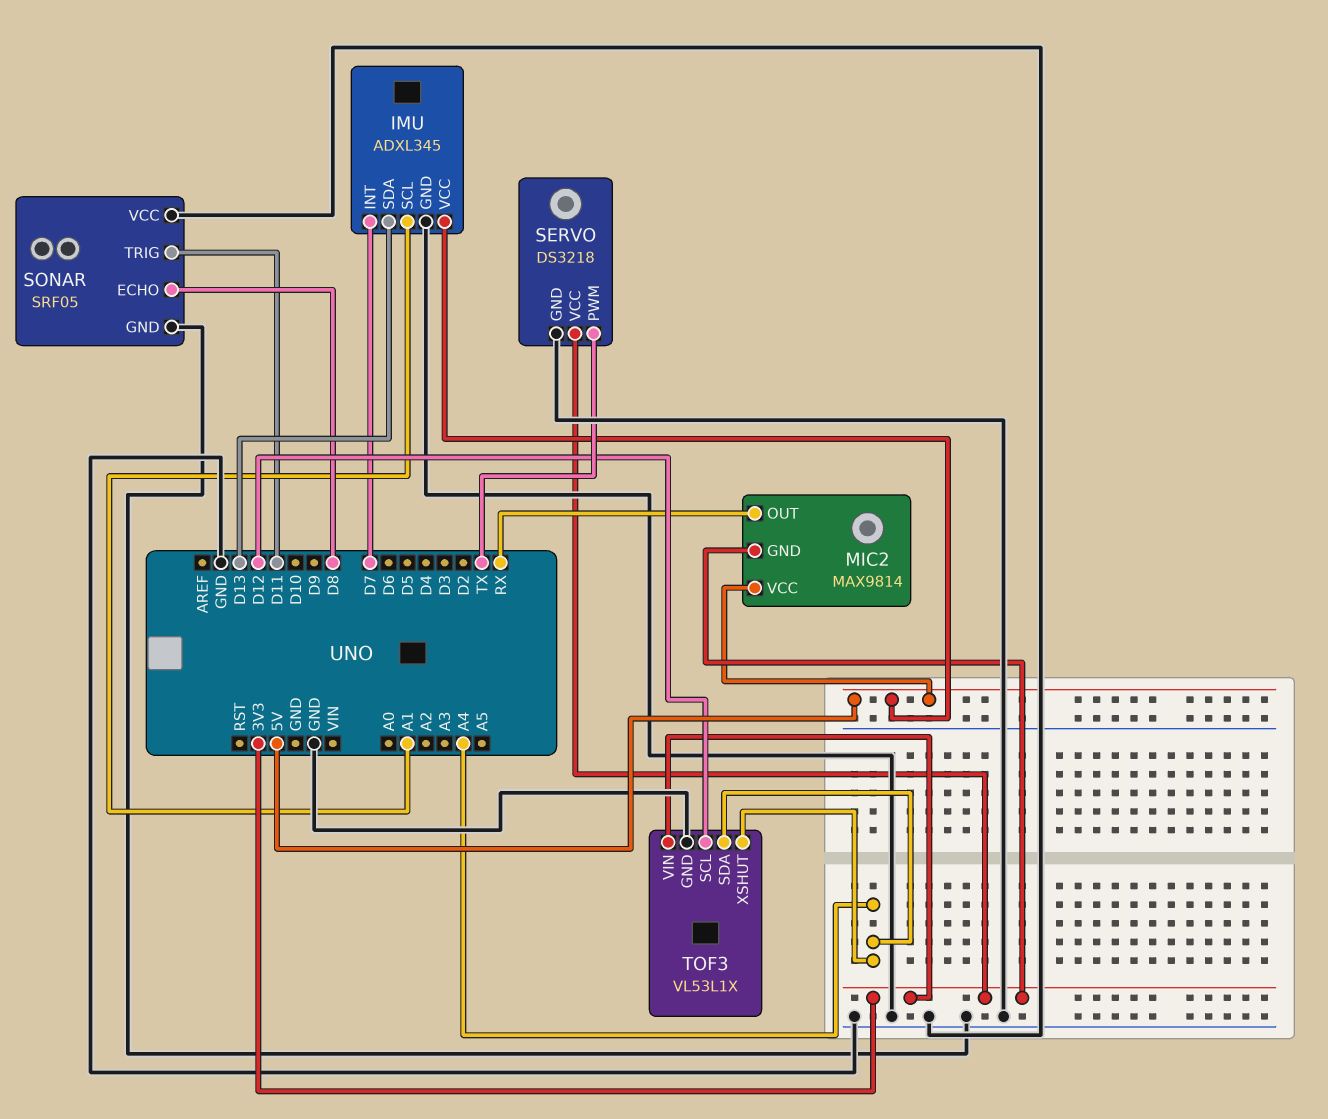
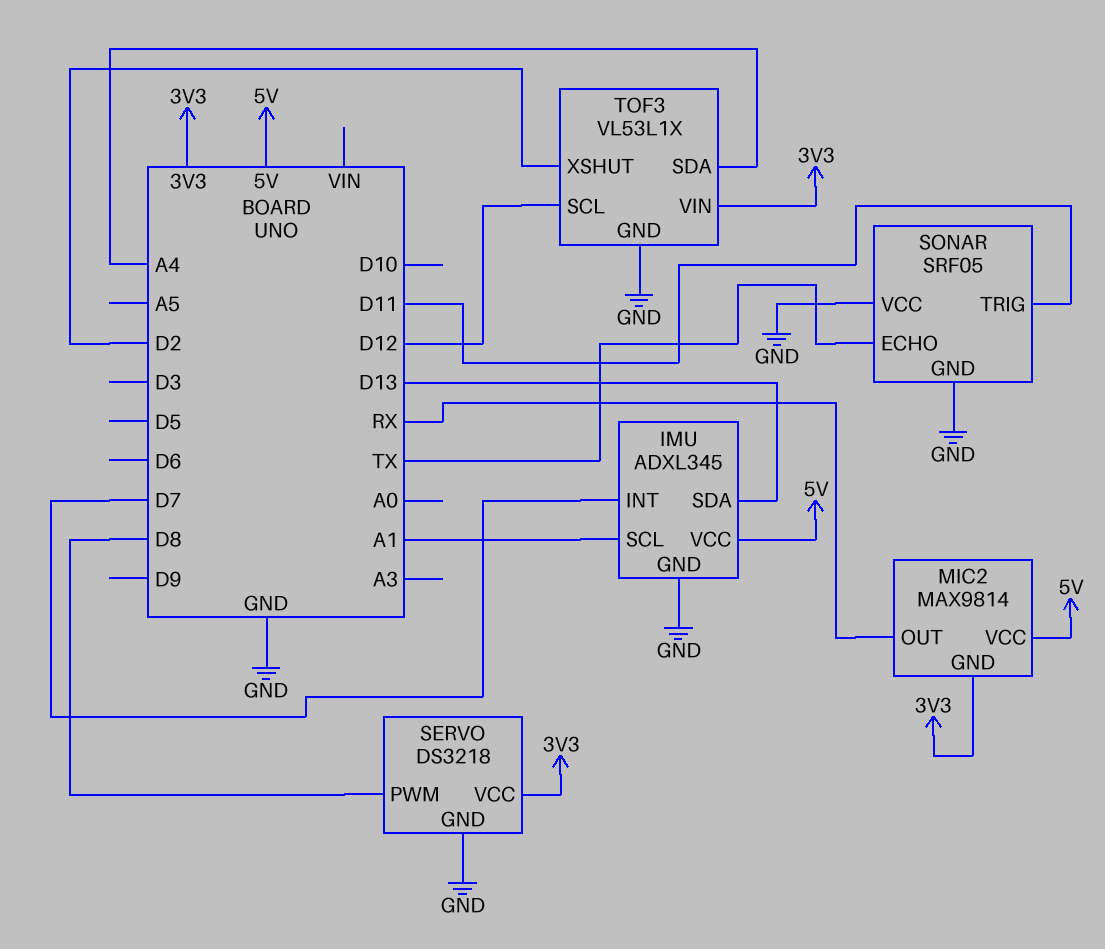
SERVO pin PWM: TX -> D8
SONAR pin ECHO: D8 -> TX
TOF3 pin XSHUT: A4 -> D2

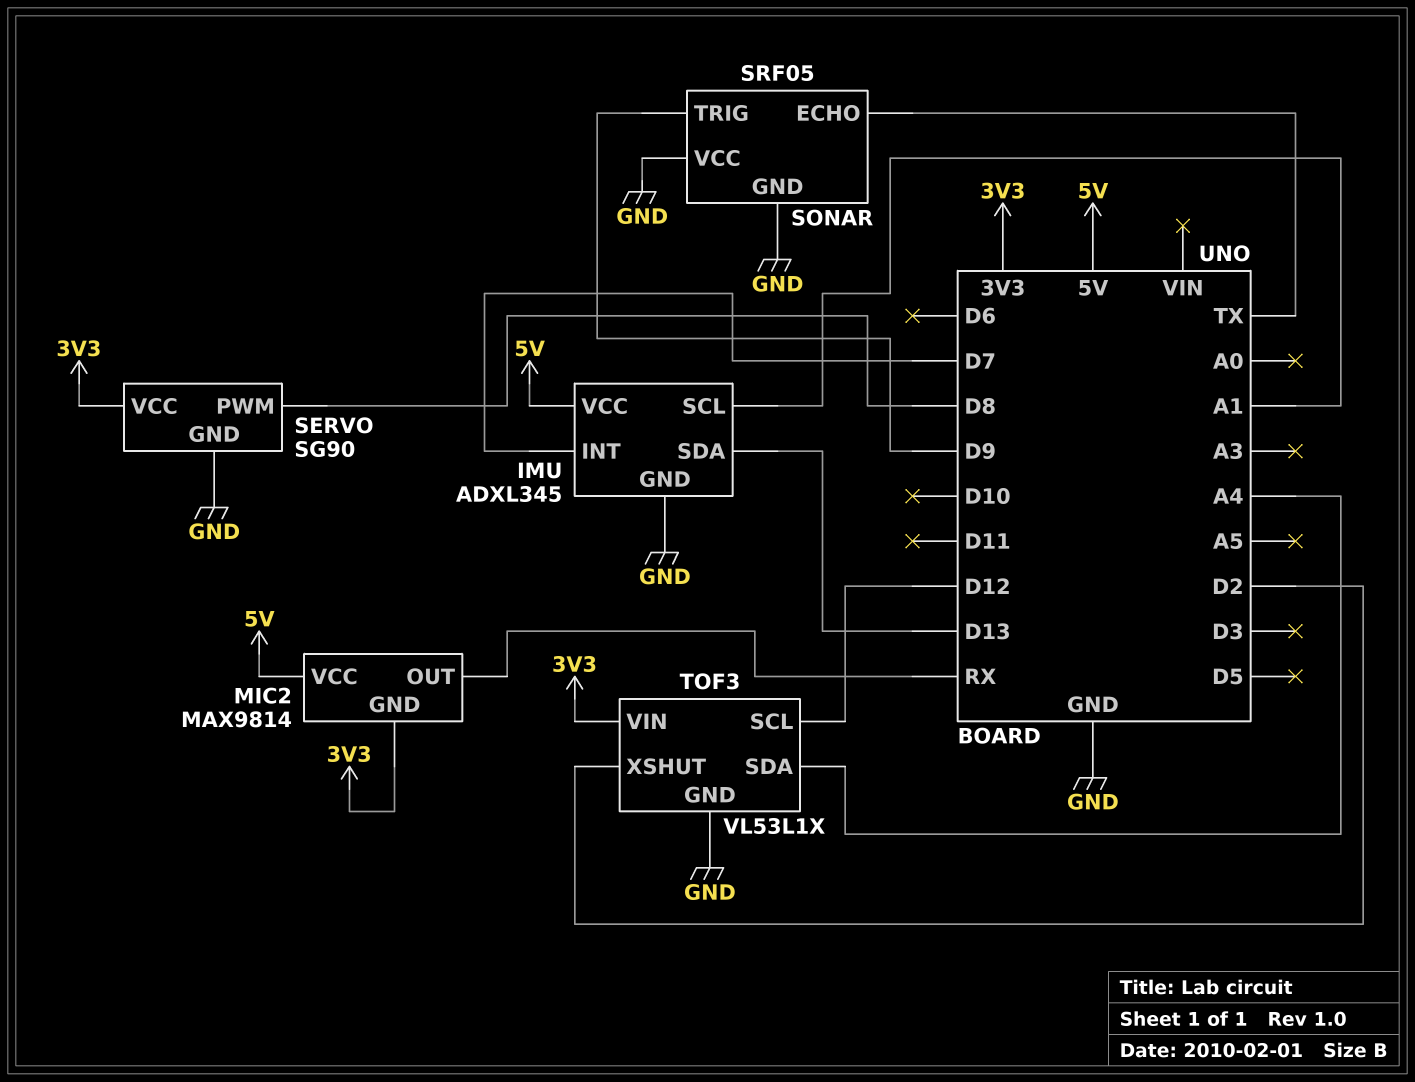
SERVO: DS3218 -> SG90
SONAR pin TRIG: D11 -> D9

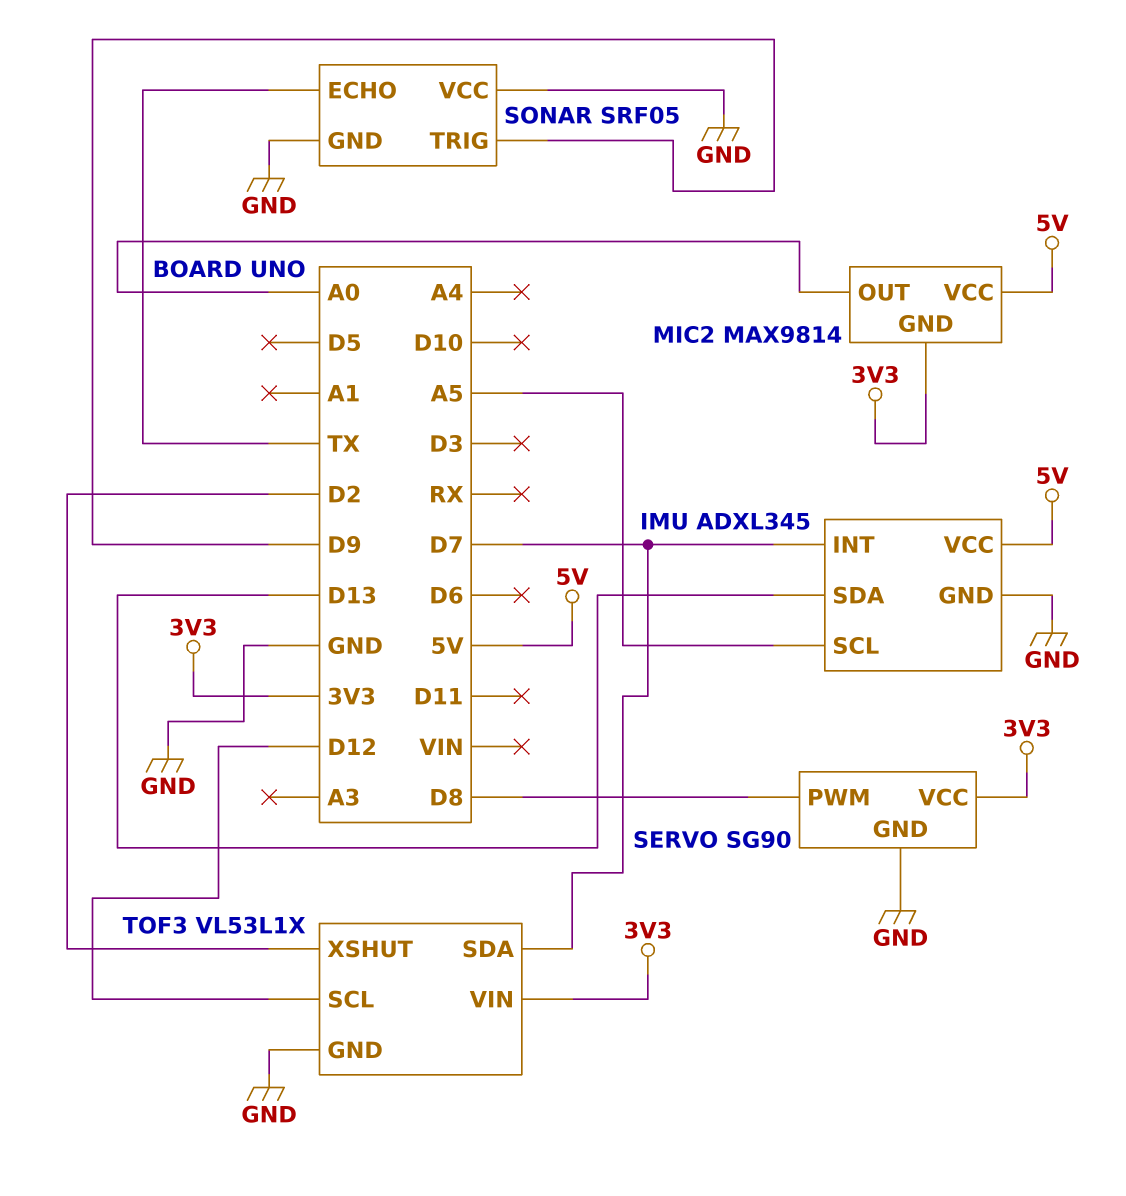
IMU pin SCL: A1 -> A5
MIC2 pin OUT: RX -> A0
TOF3 pin SDA: A4 -> D7

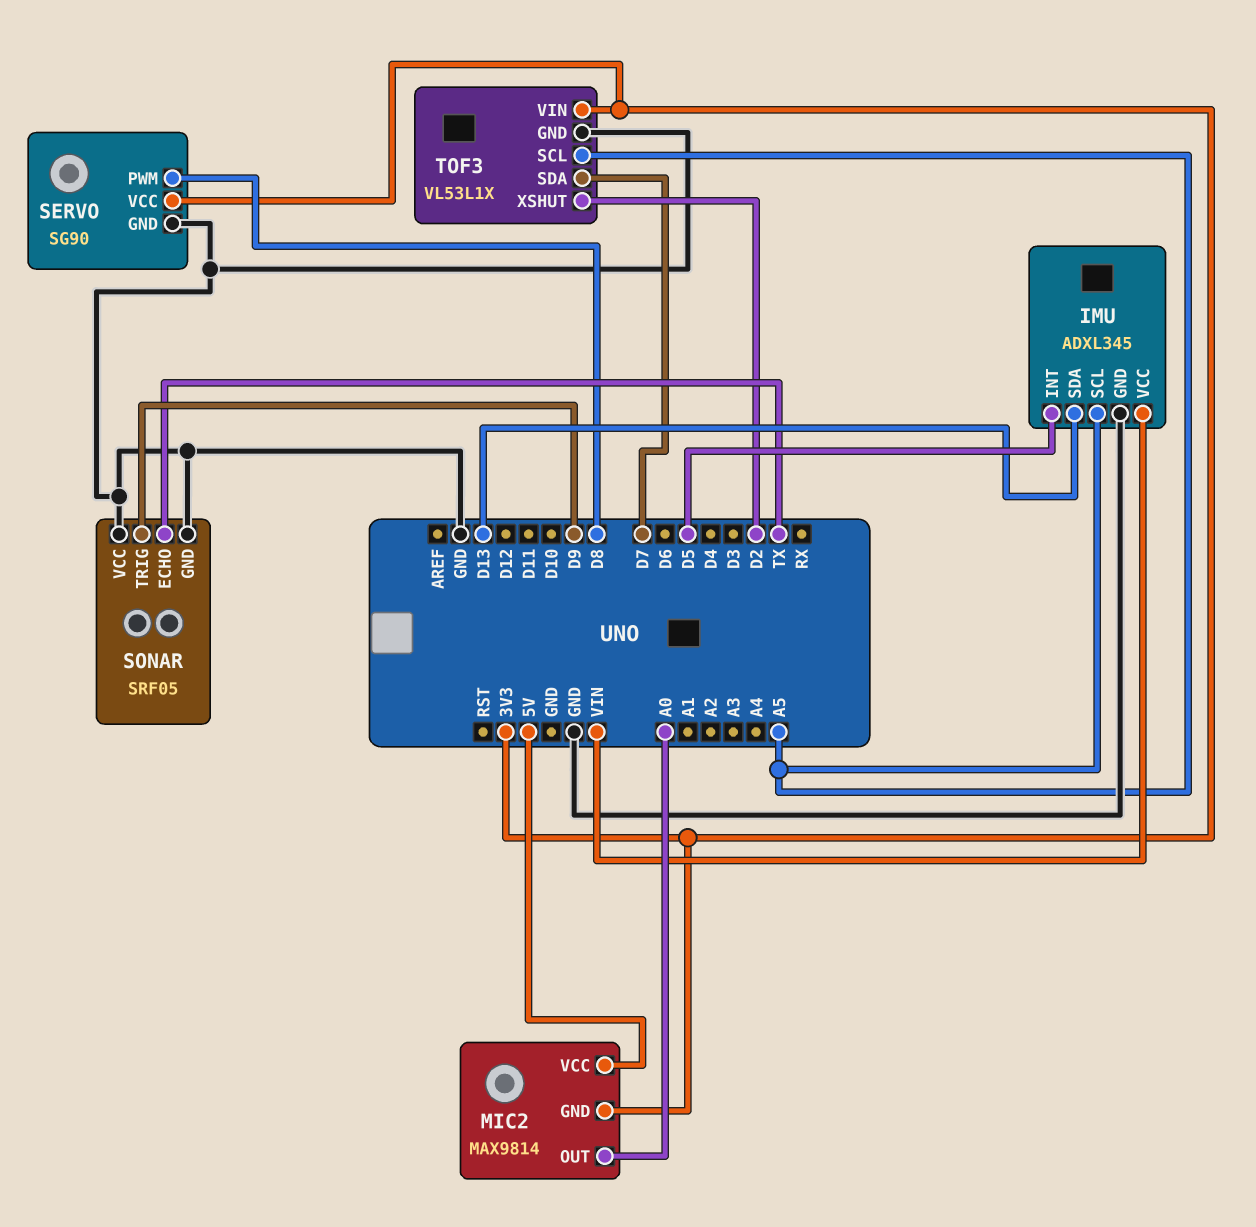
IMU pin INT: D7 -> D5
IMU pin VCC: 5V -> VIN
TOF3 pin SCL: D12 -> A5

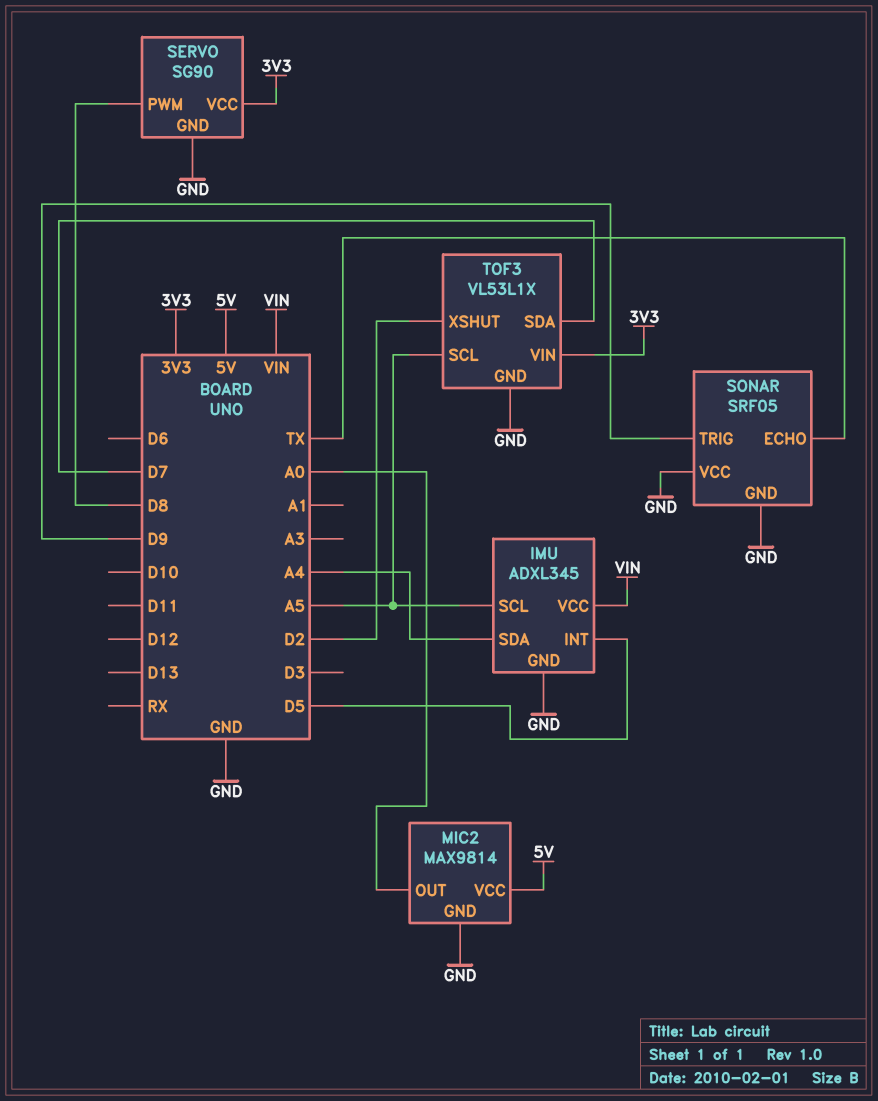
IMU pin SDA: D13 -> A4
MIC2 pin GND: 3V3 -> GND

